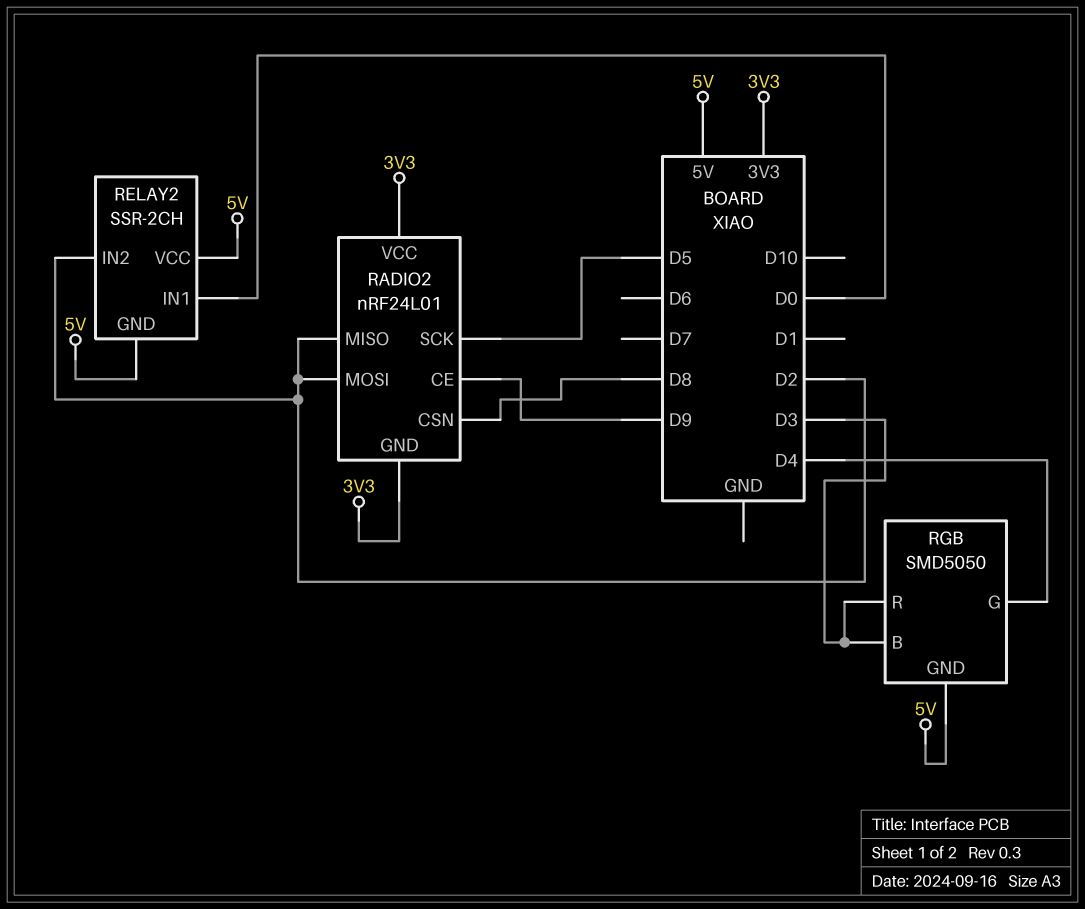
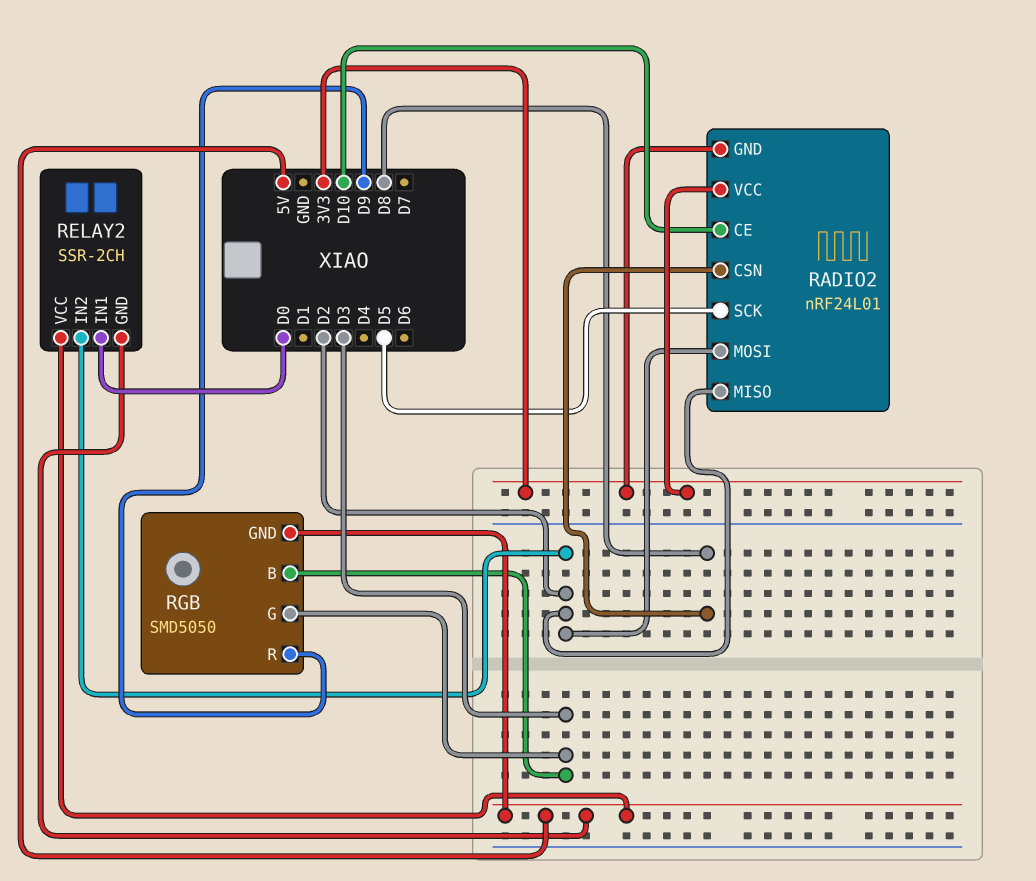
RADIO2 pin CE: D9 -> D10
RGB pin G: D4 -> D3
RGB pin R: D3 -> D9

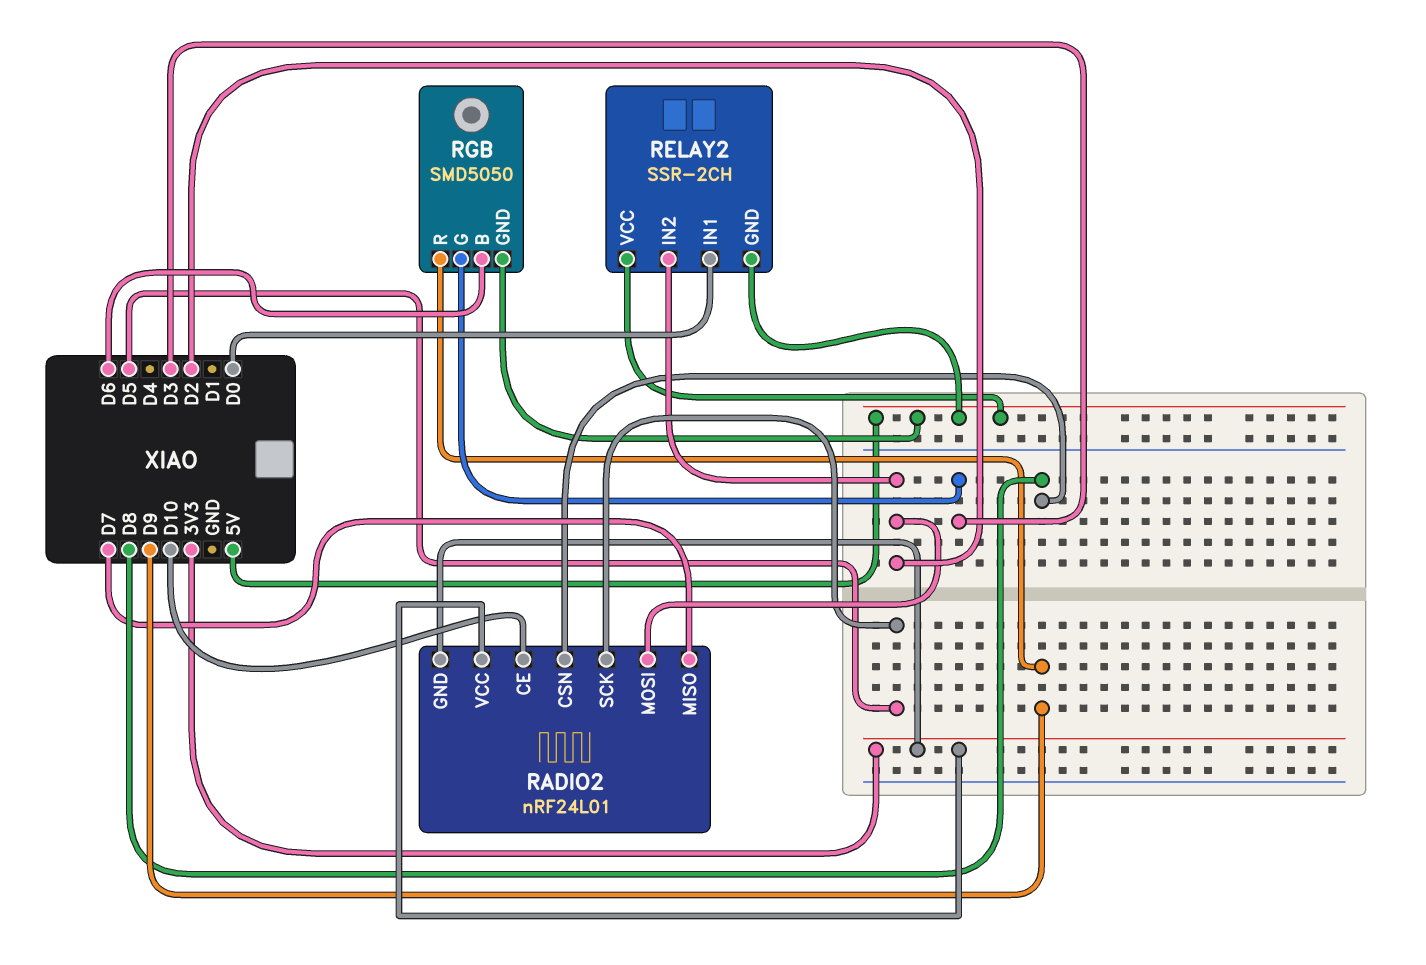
RADIO2 pin MISO: D2 -> D7
RGB pin B: D3 -> D6

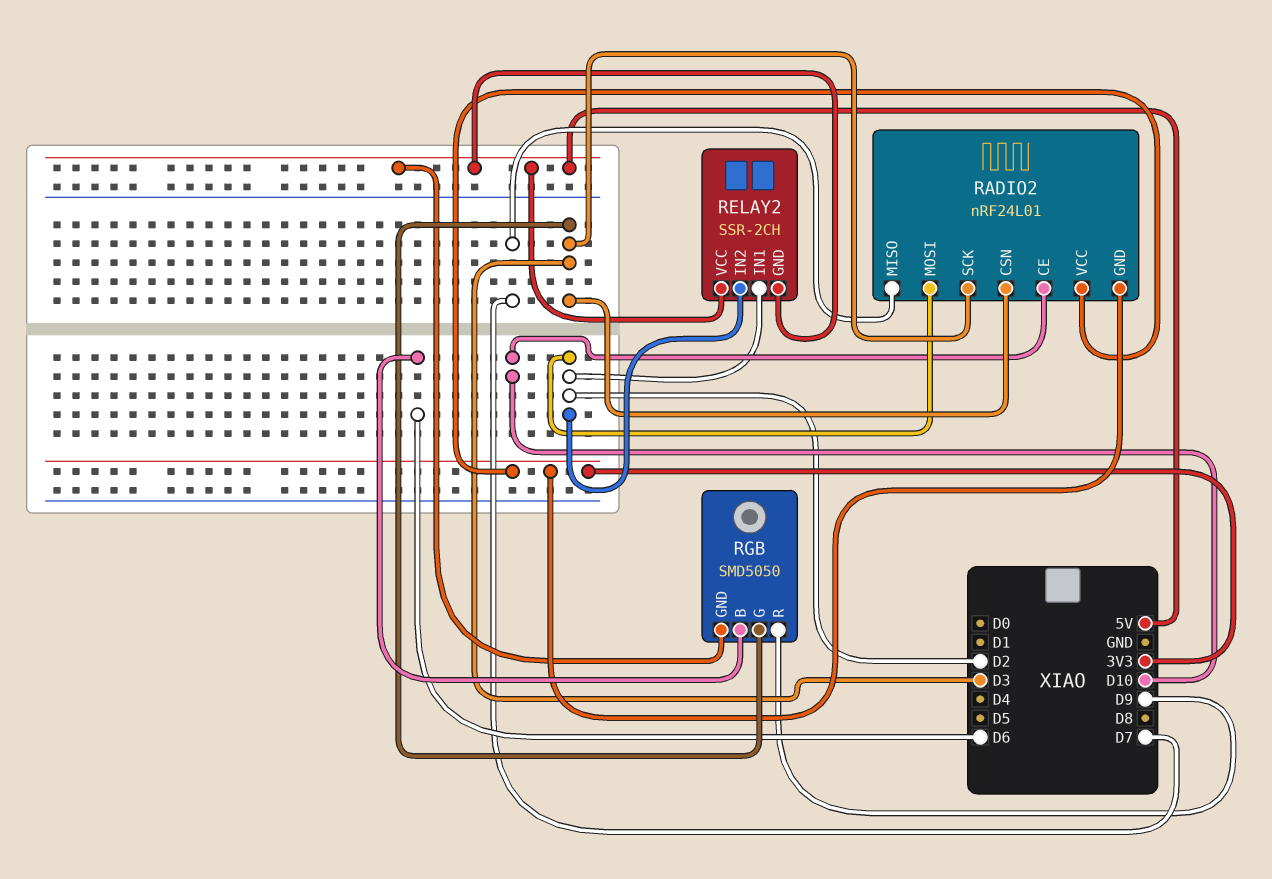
RADIO2 pin CSN: D8 -> D3
RADIO2 pin SCK: D5 -> D3
RELAY2 pin IN1: D0 -> D2

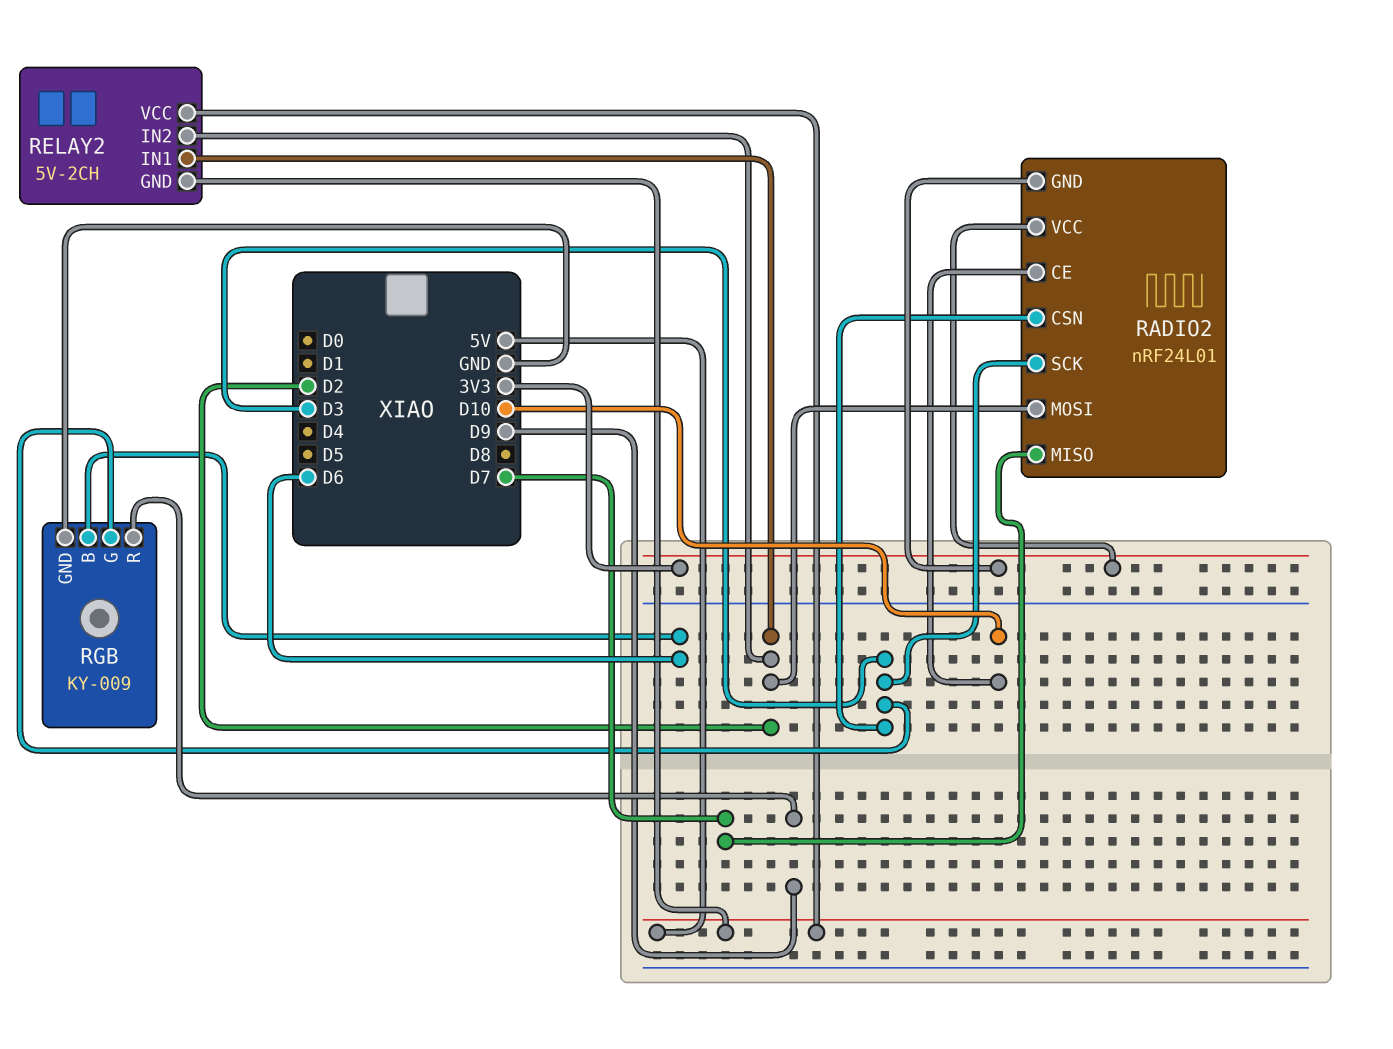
RELAY2: SSR-2CH -> 5V-2CH
RGB: SMD5050 -> KY-009
RGB pin GND: 5V -> GND

